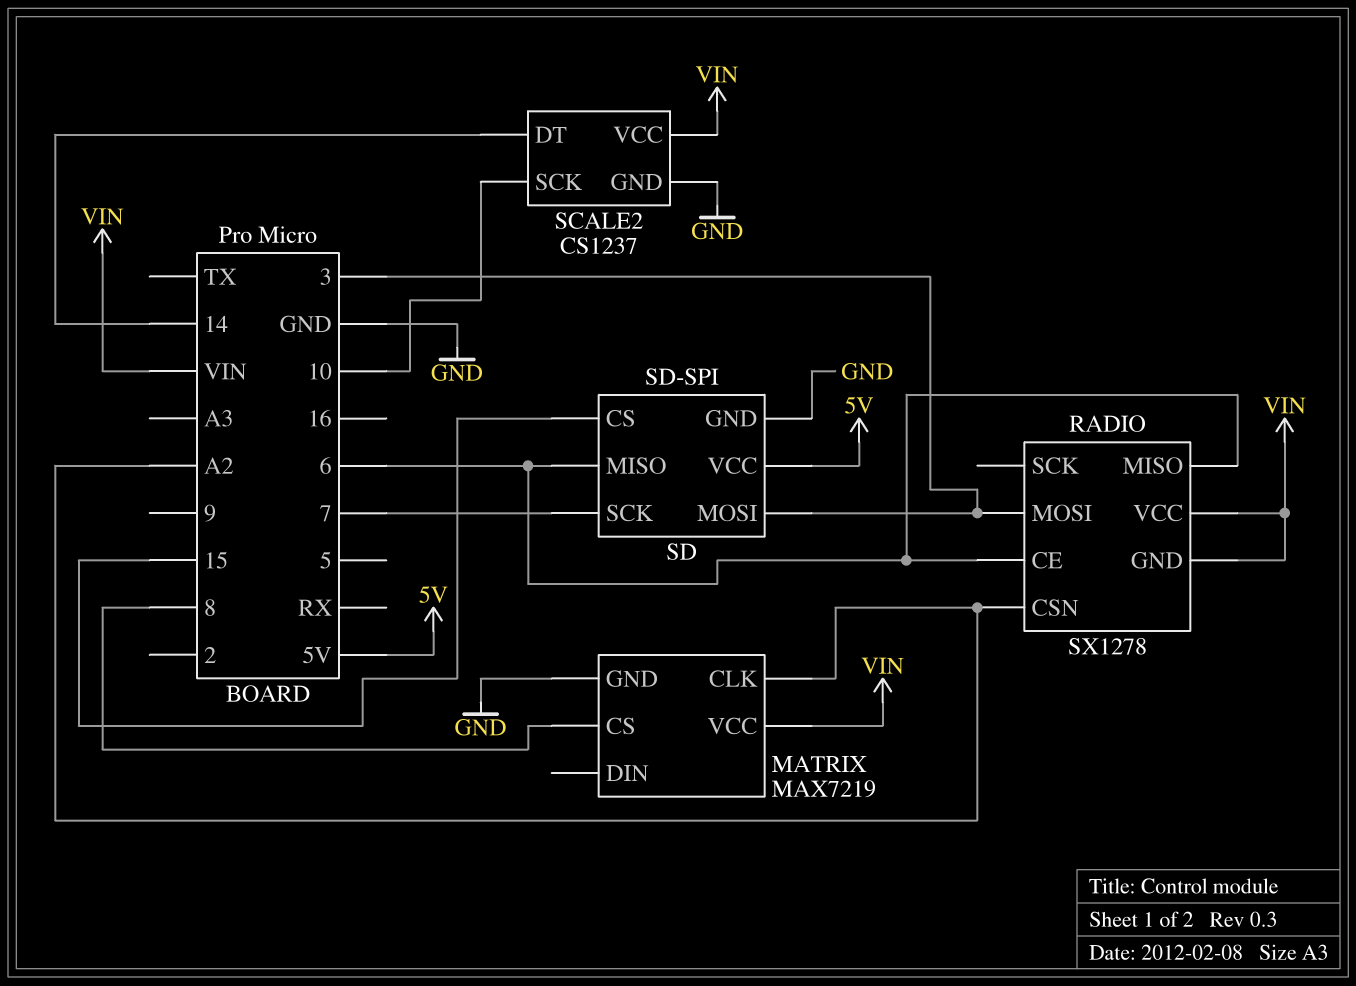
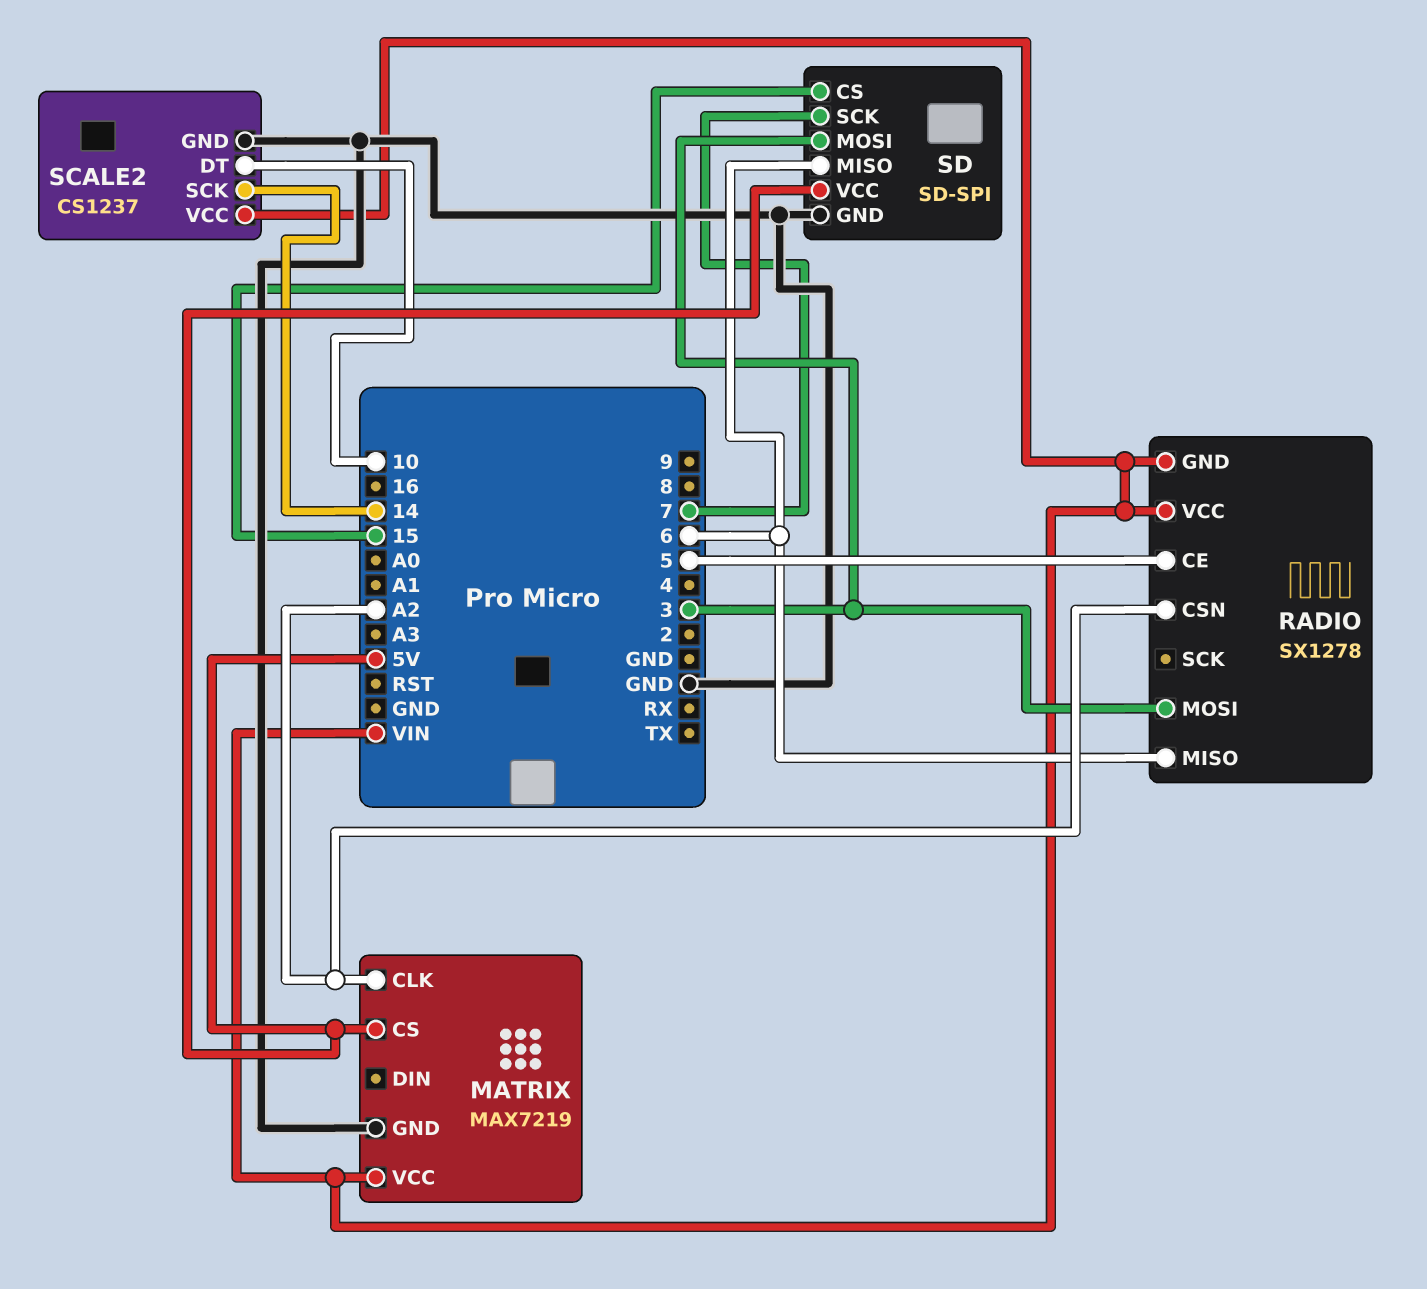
MATRIX pin CS: 8 -> 5V
RADIO pin CE: 6 -> 5
SCALE2 pin DT: 14 -> 10
SCALE2 pin SCK: 10 -> 14

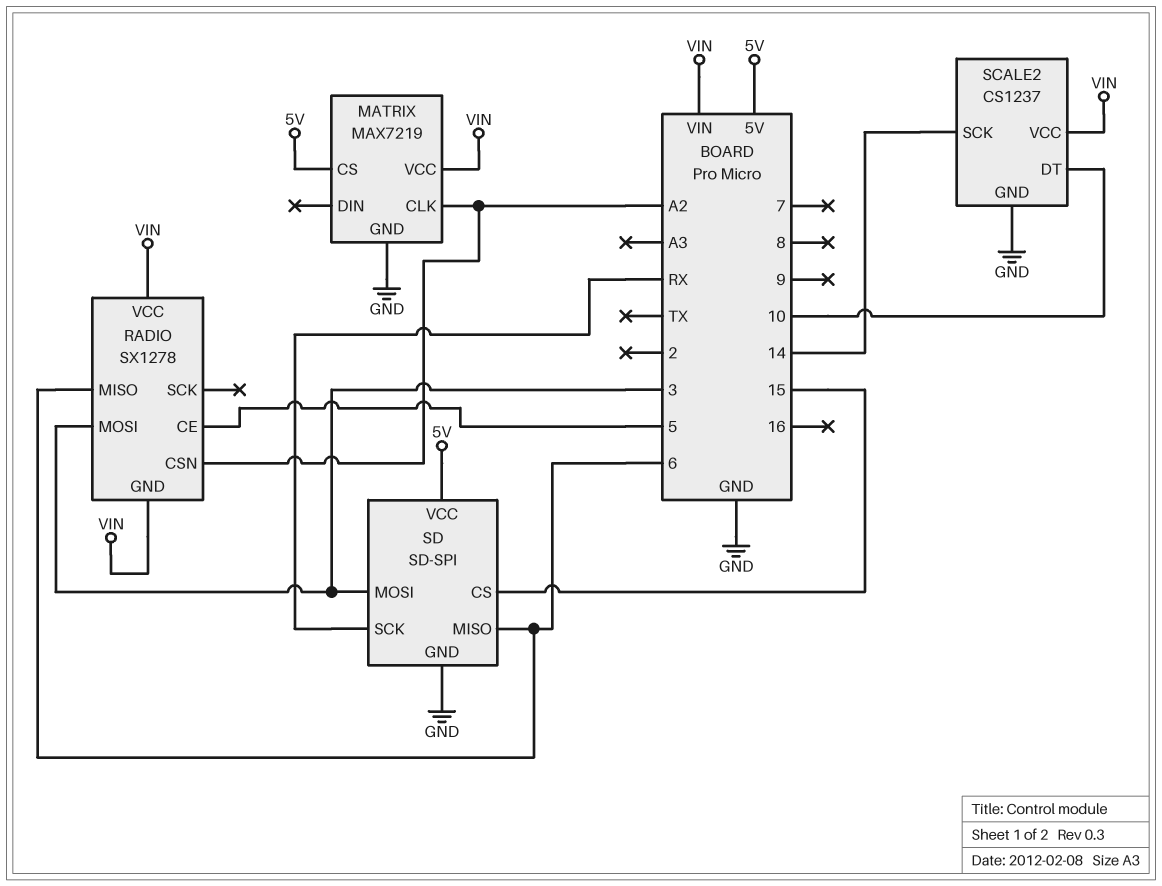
SD pin SCK: 7 -> RX

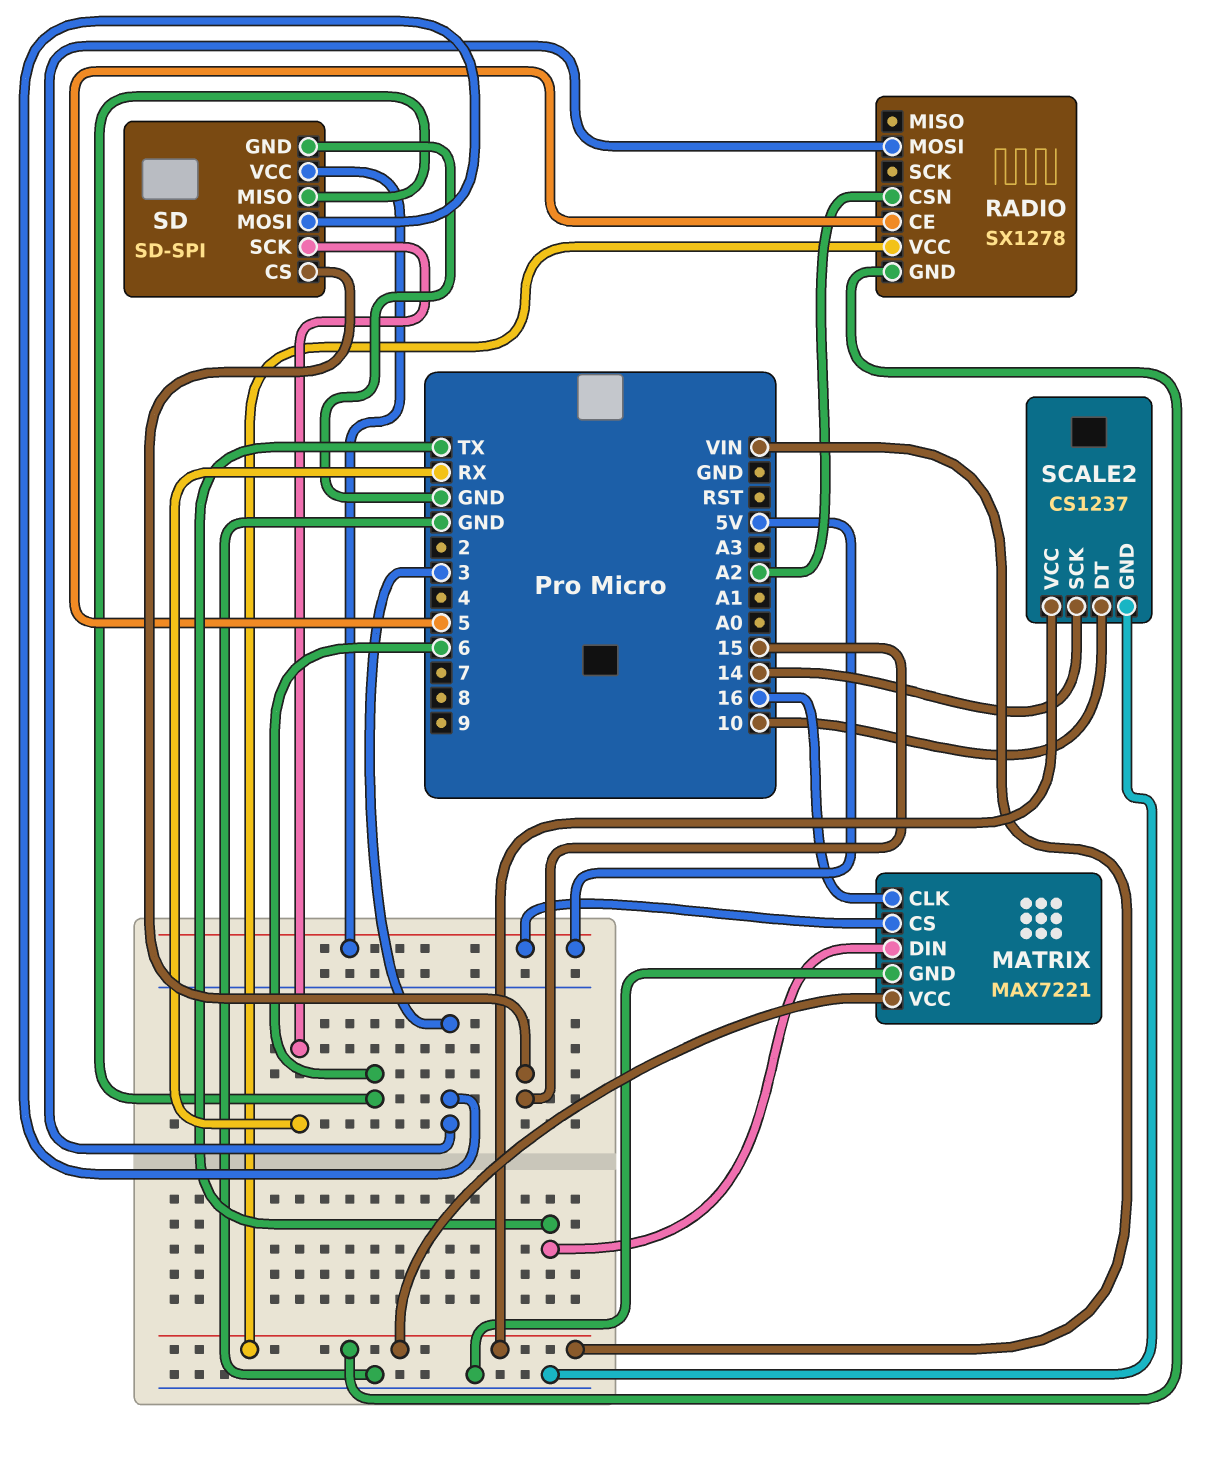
MATRIX: MAX7219 -> MAX7221
MATRIX pin CLK: A2 -> 16
MATRIX pin DIN: none -> TX
RADIO pin MISO: 6 -> none

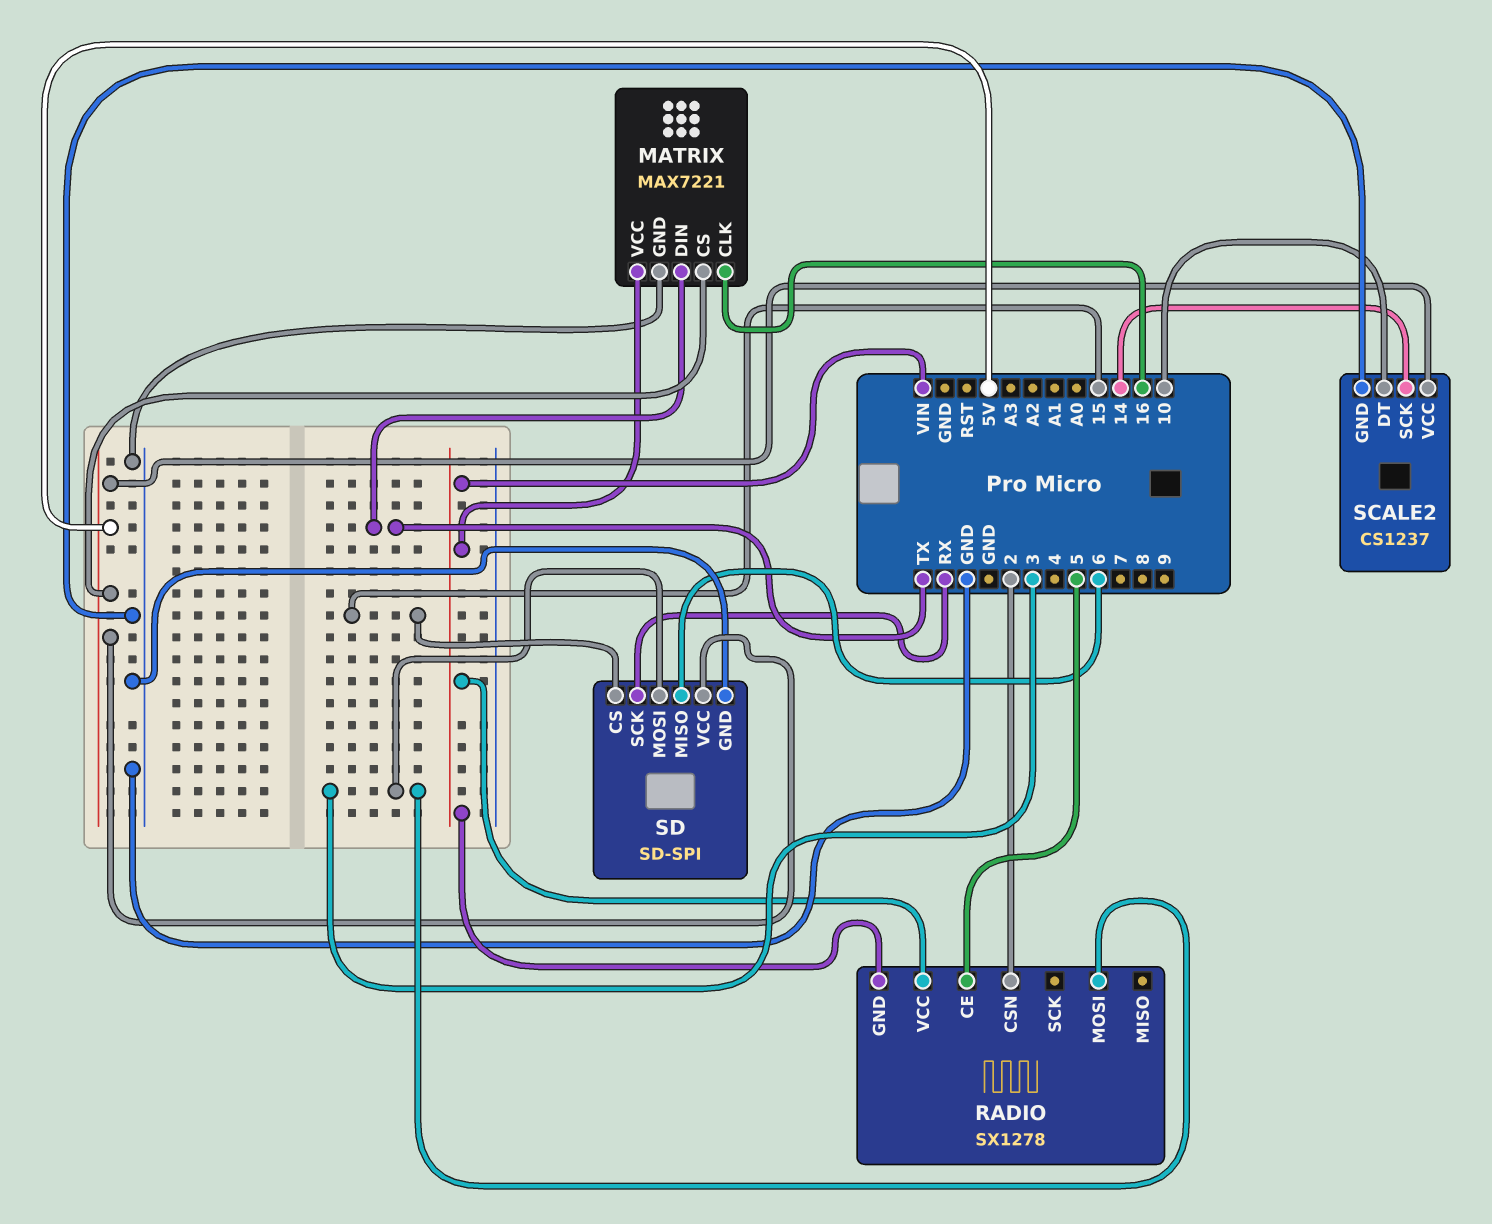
RADIO pin CSN: A2 -> 2
SCALE2 pin VCC: VIN -> 5V

